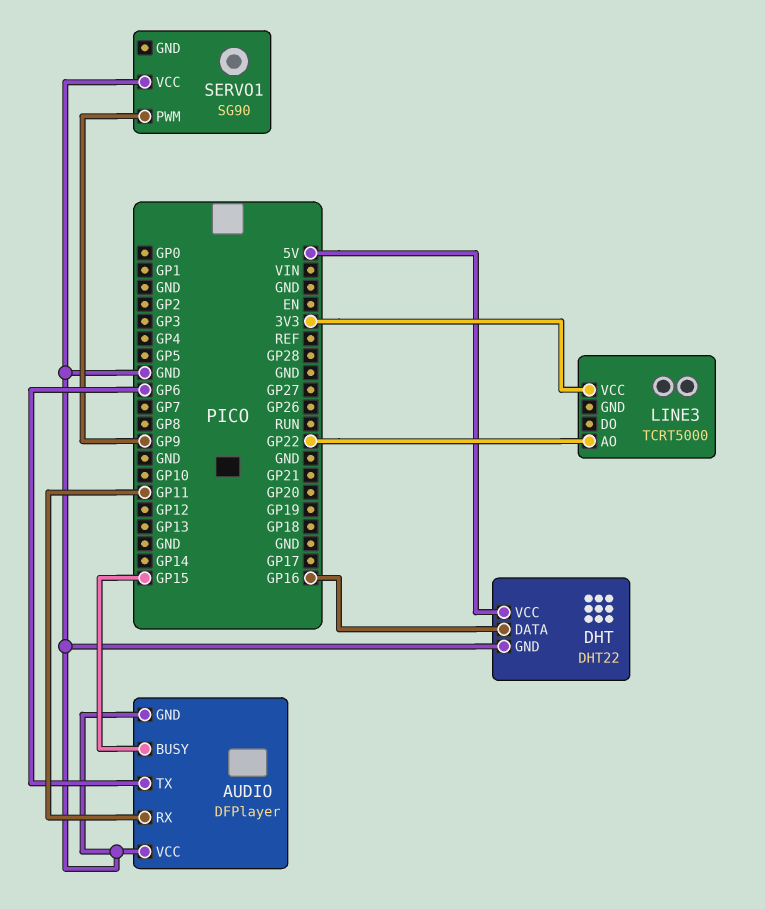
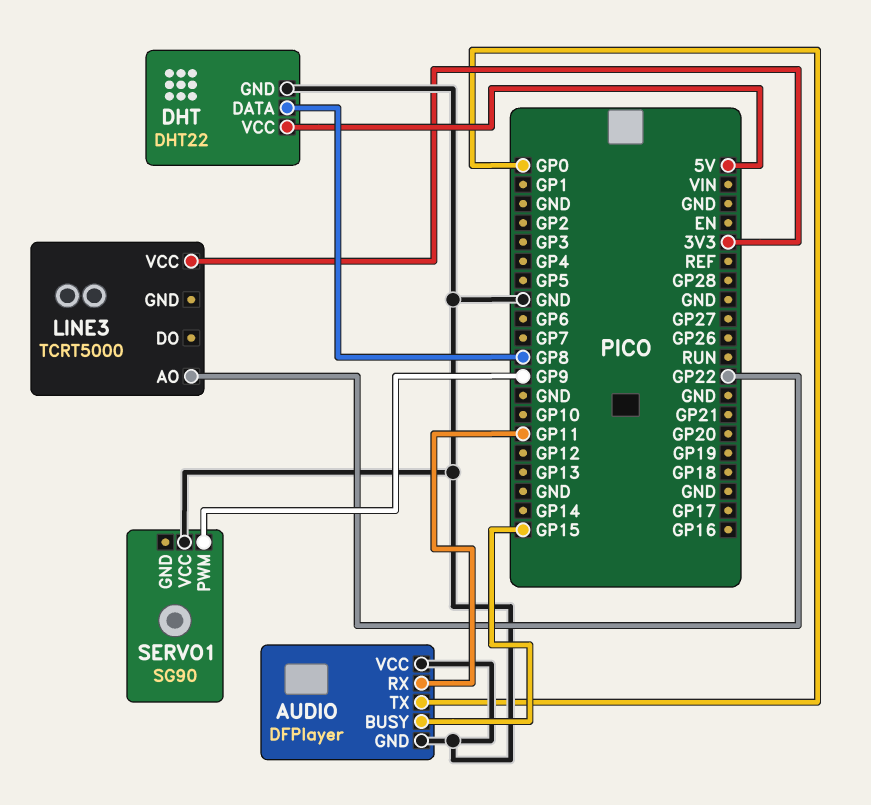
AUDIO pin TX: GP6 -> GP0
DHT pin DATA: GP16 -> GP8

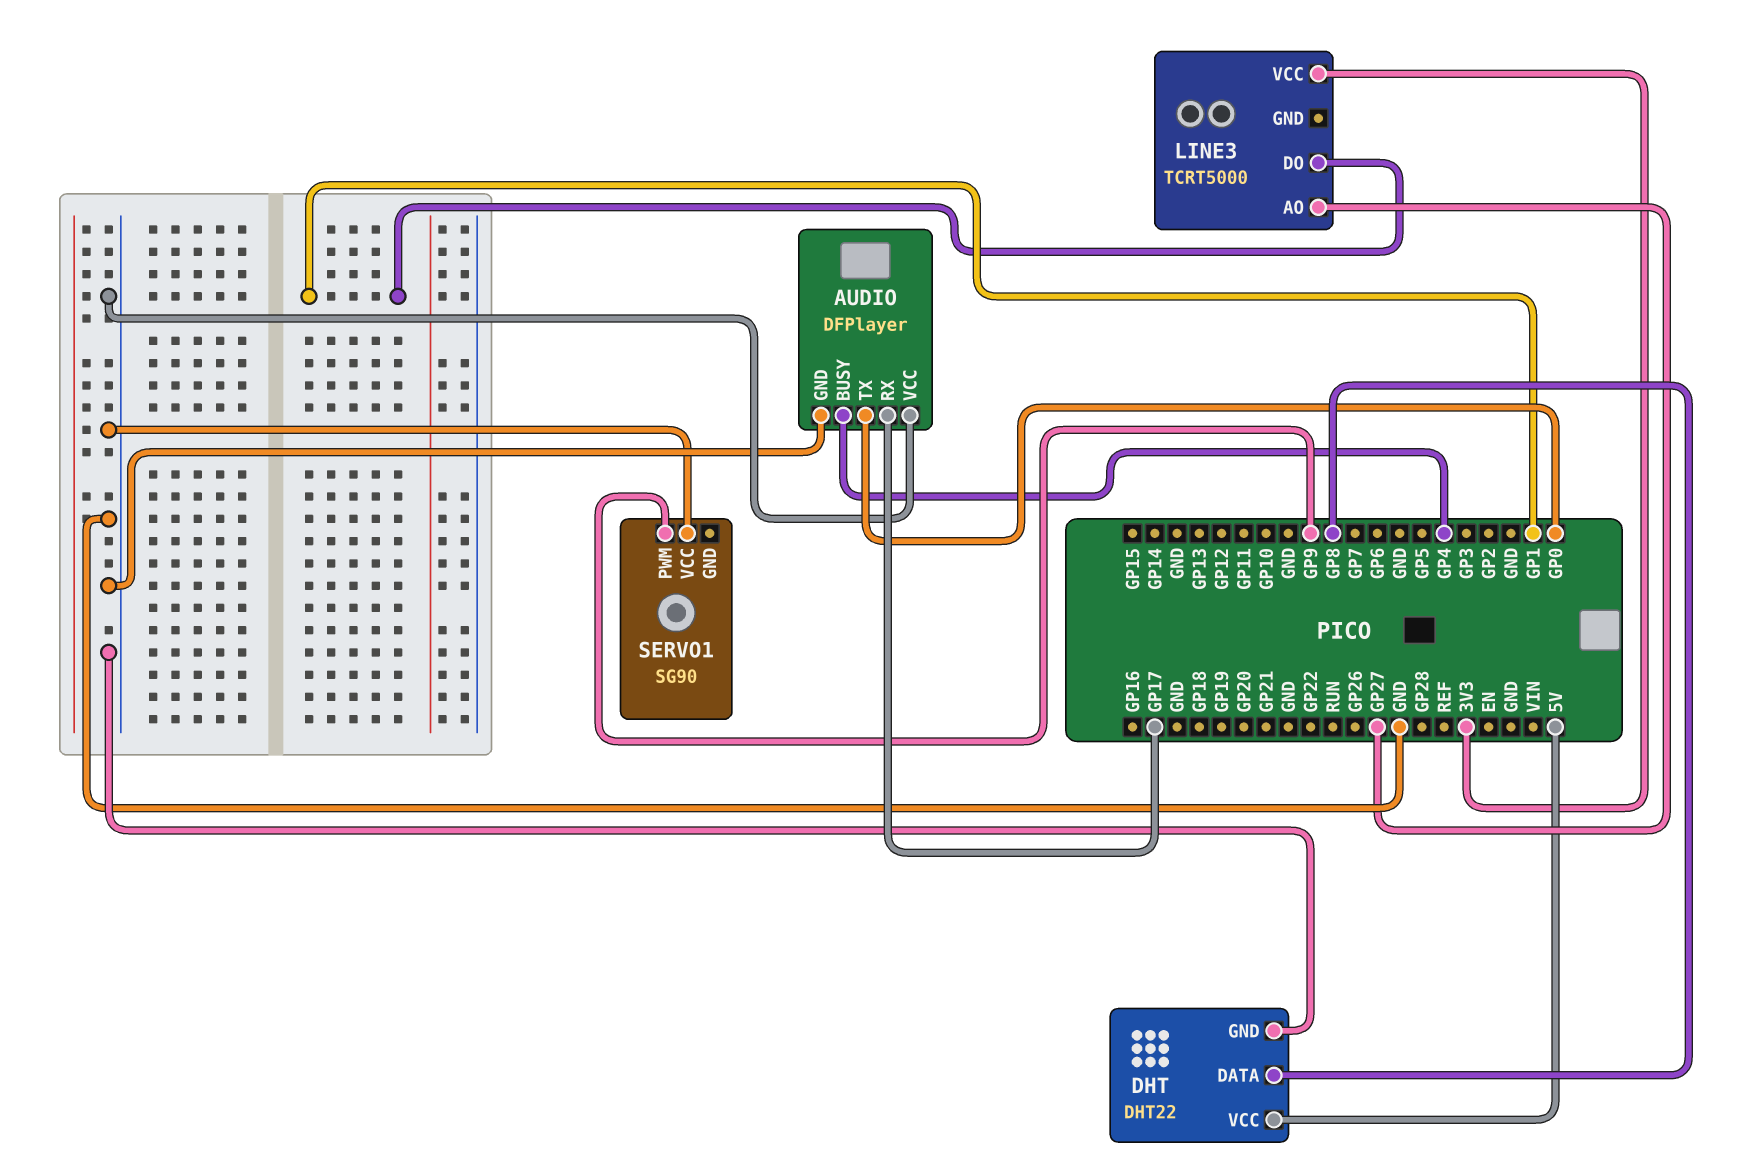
AUDIO pin BUSY: GP15 -> GP4
AUDIO pin RX: GP11 -> GP17
LINE3 pin AO: GP22 -> GP27
LINE3 pin DO: none -> GP1

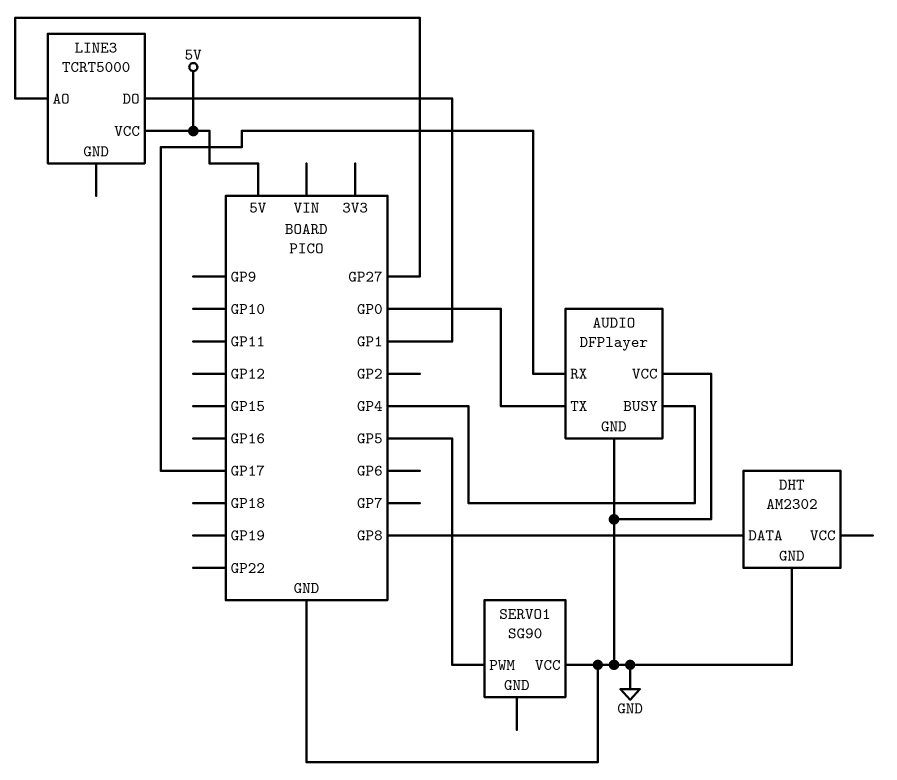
DHT: DHT22 -> AM2302
DHT pin VCC: 5V -> none
LINE3 pin VCC: 3V3 -> 5V
SERVO1 pin PWM: GP9 -> GP5

